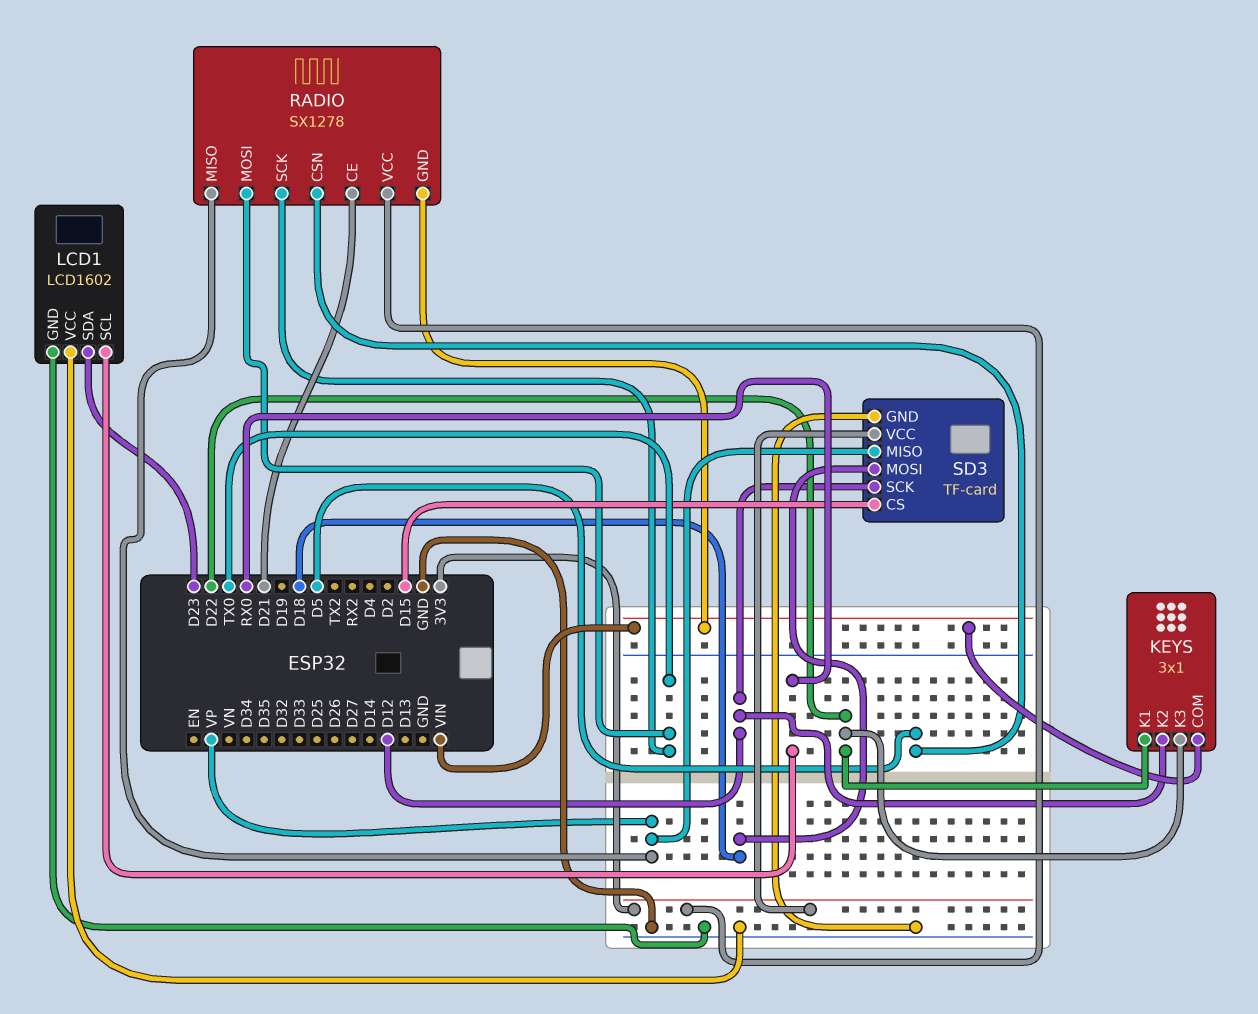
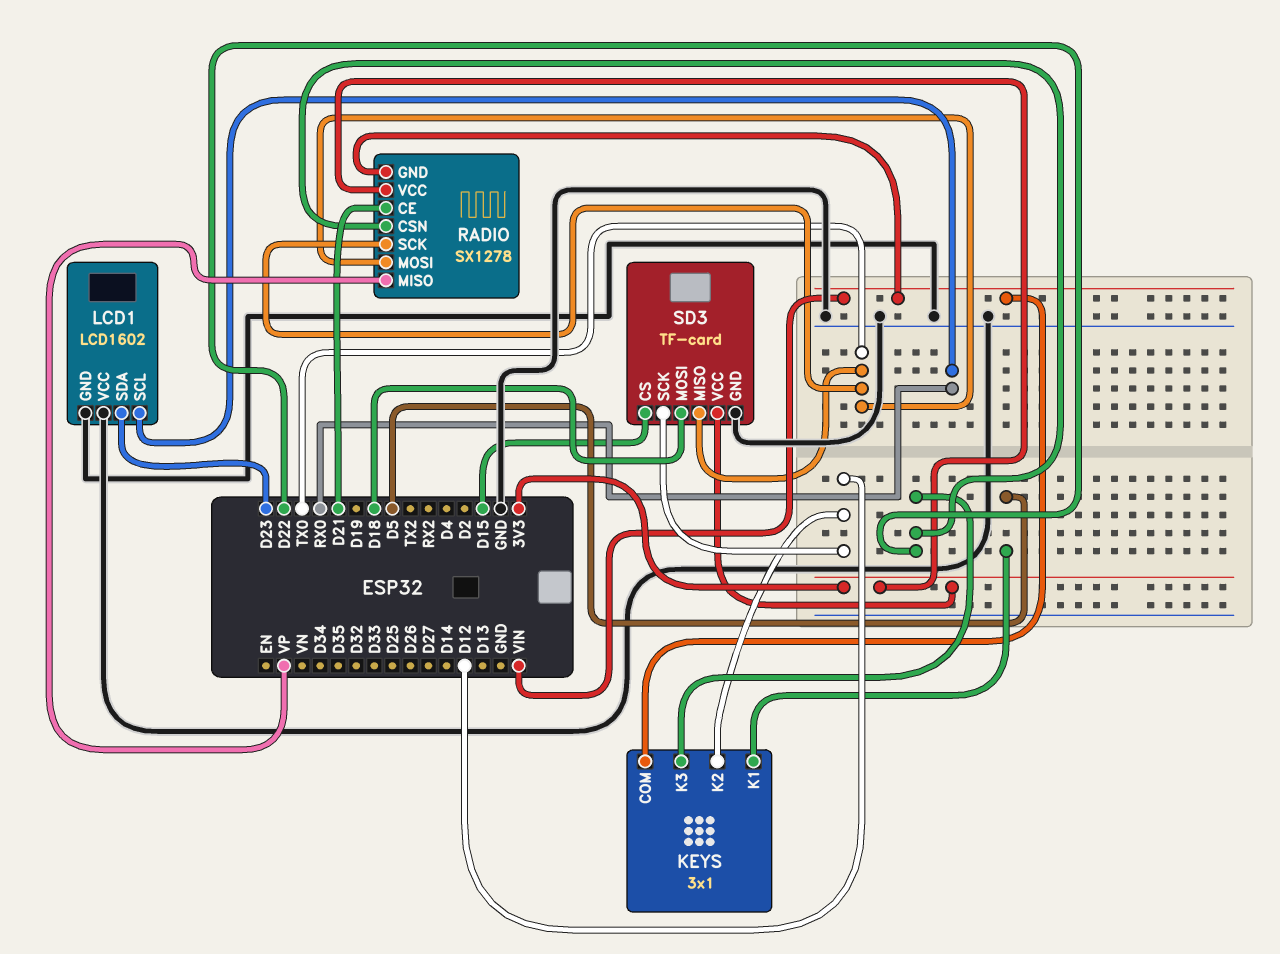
KEYS pin K1: D22 -> D5
RADIO pin CSN: D5 -> D22
SD3 pin MISO: VP -> TX0

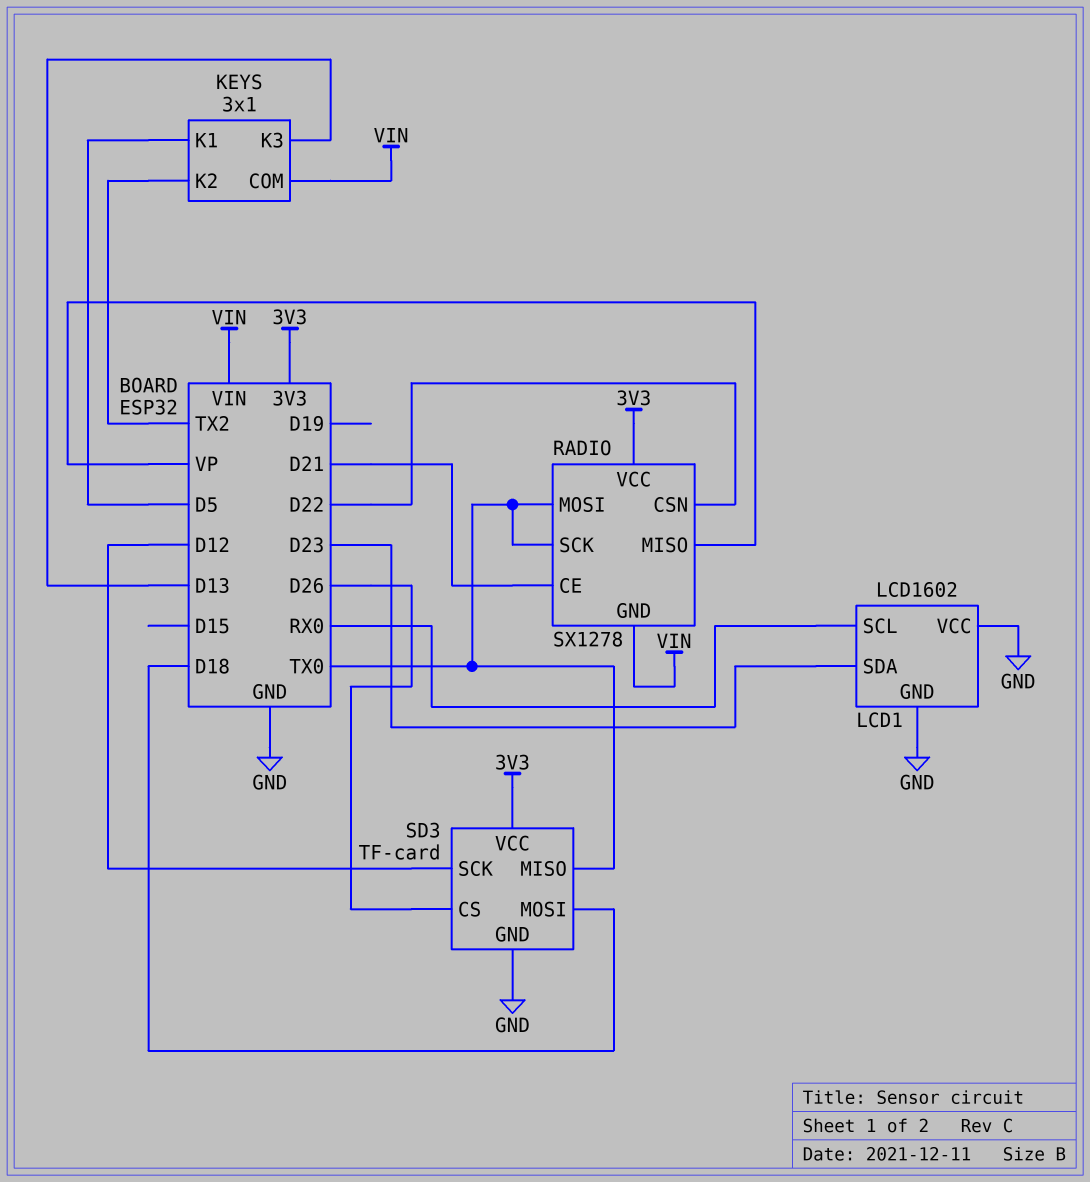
KEYS pin K2: D12 -> TX2
KEYS pin K3: D22 -> D13
SD3 pin CS: D15 -> D26

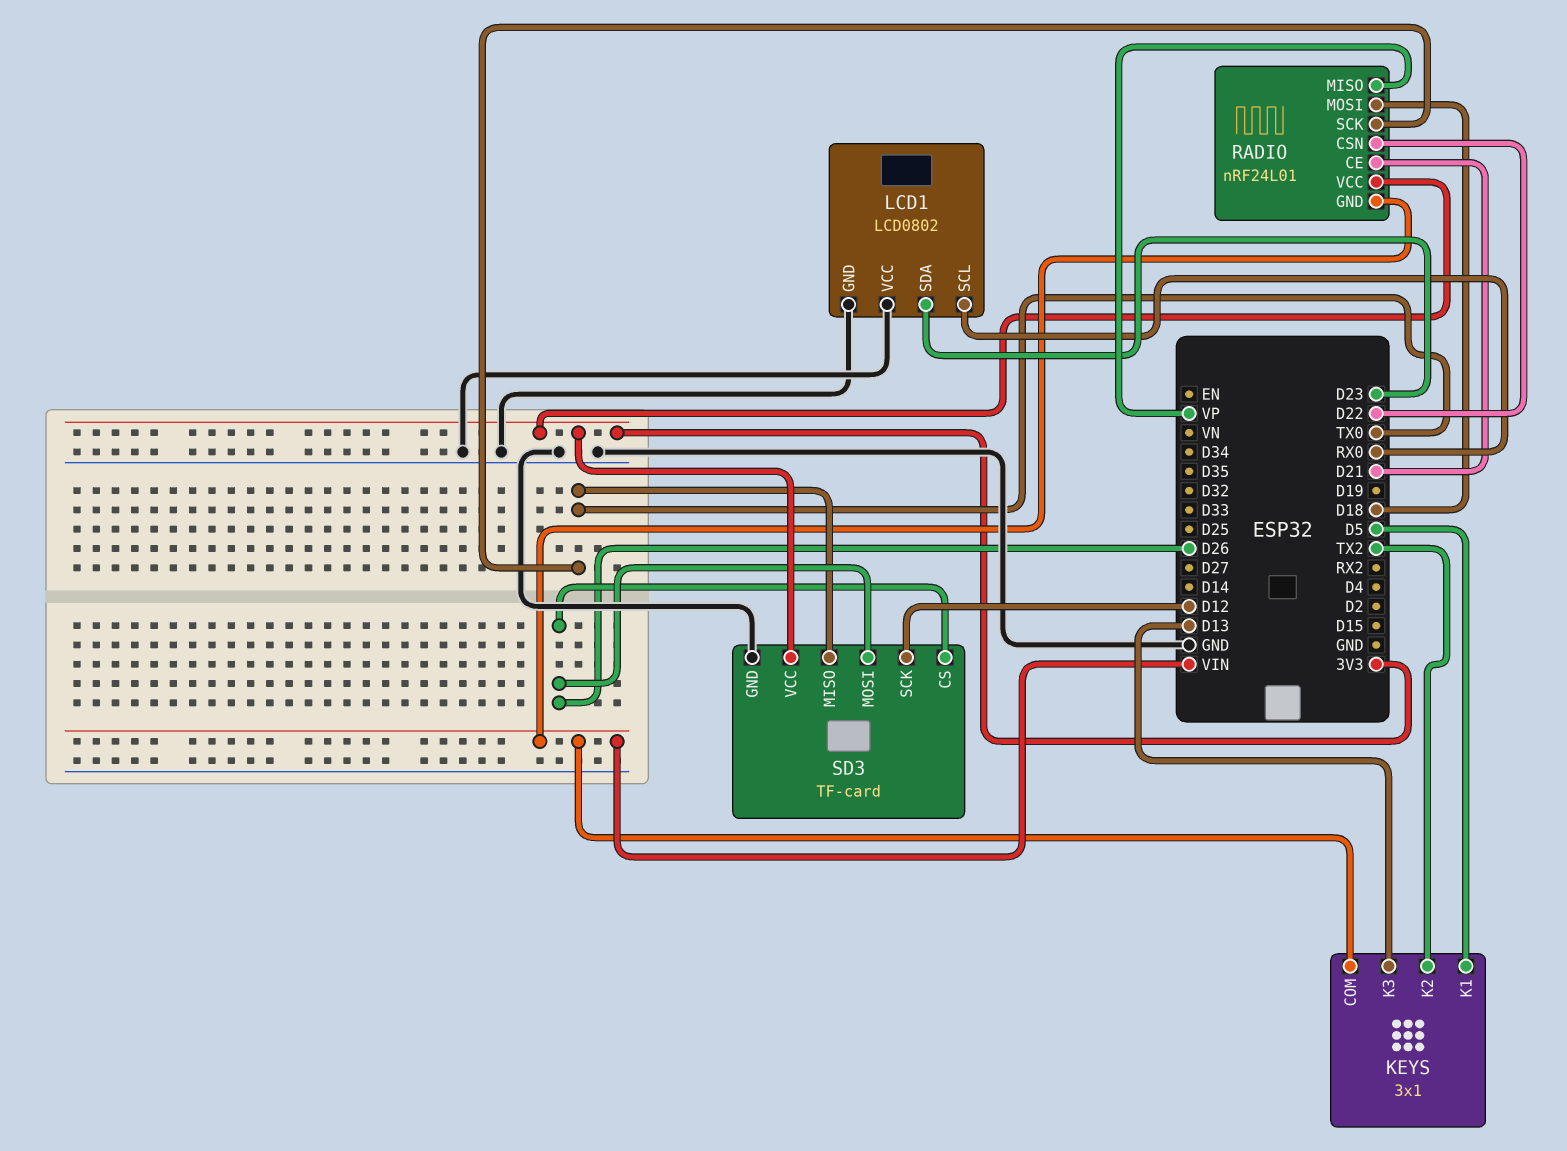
LCD1: LCD1602 -> LCD0802
RADIO: SX1278 -> nRF24L01
RADIO pin MOSI: TX0 -> D18
SD3 pin MOSI: D18 -> D26

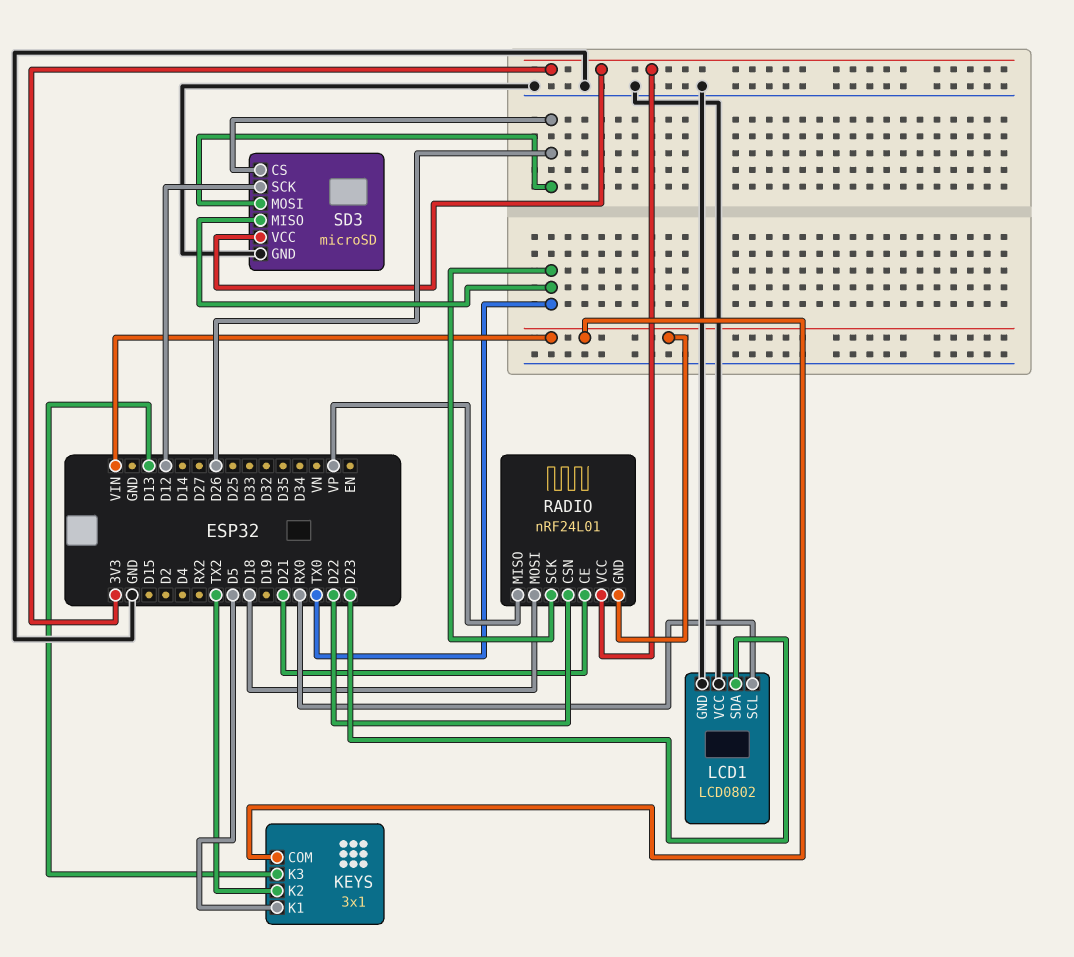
SD3: TF-card -> microSD

